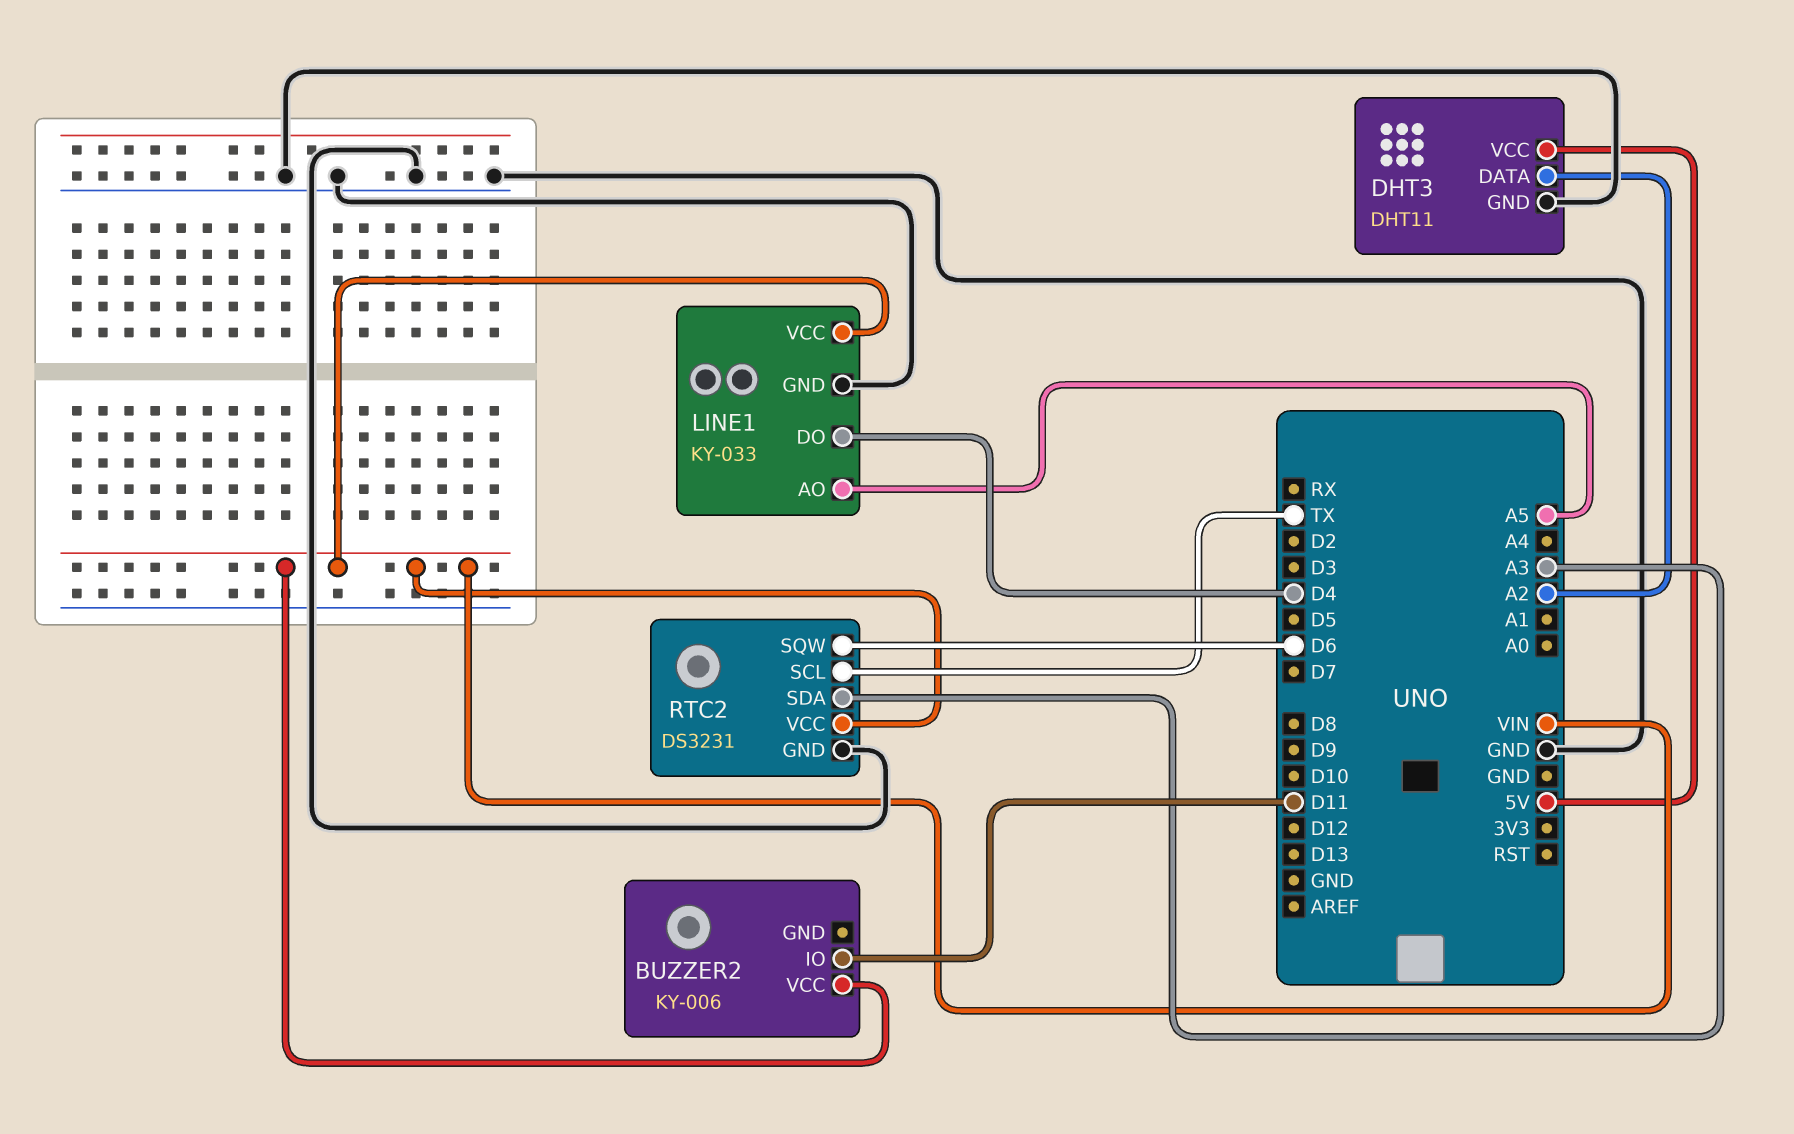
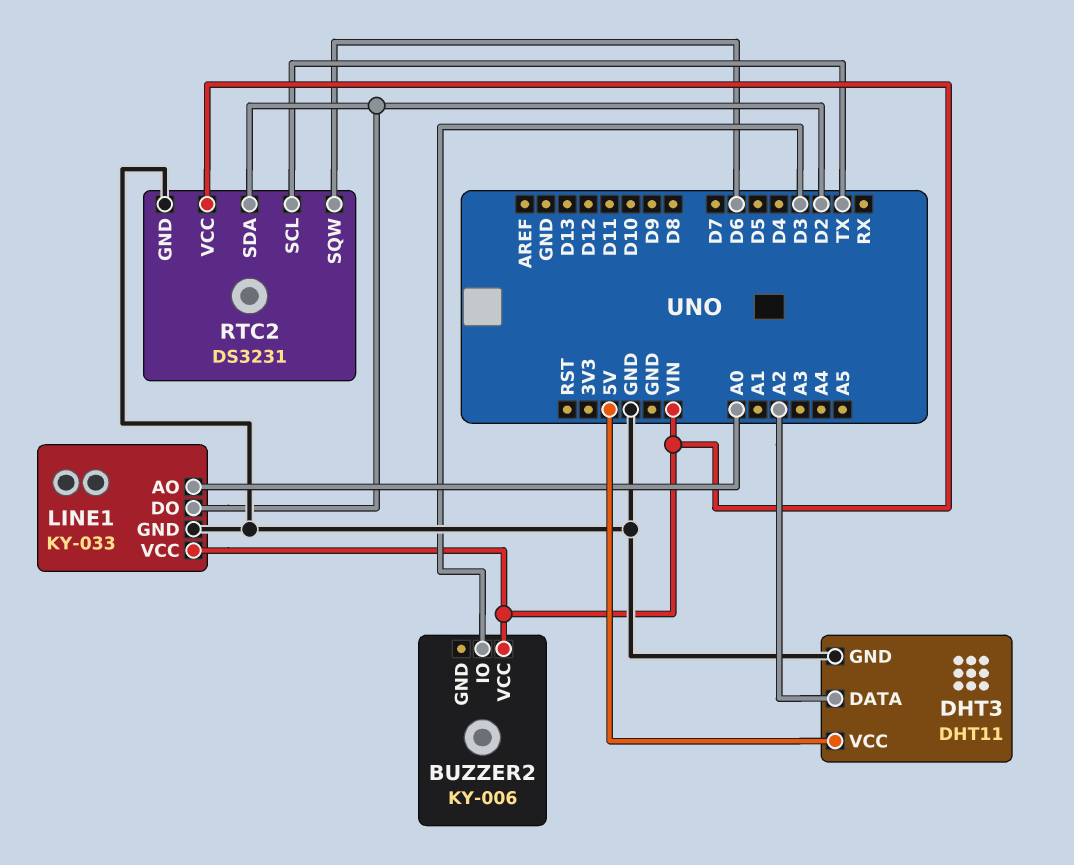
BUZZER2 pin IO: D11 -> D3
LINE1 pin AO: A5 -> A0
LINE1 pin DO: D4 -> D2
RTC2 pin SDA: A3 -> D2

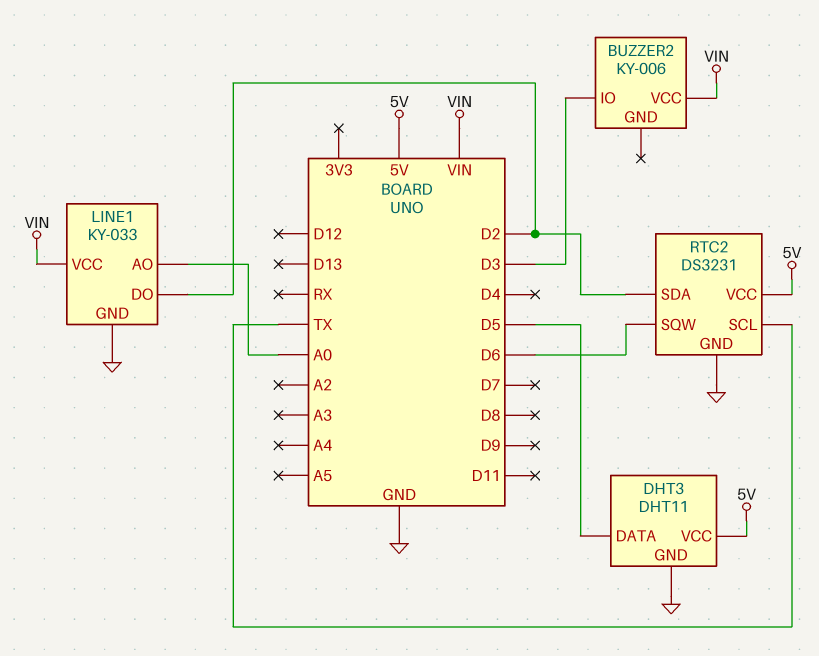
DHT3 pin DATA: A2 -> D5
RTC2 pin VCC: VIN -> 5V

